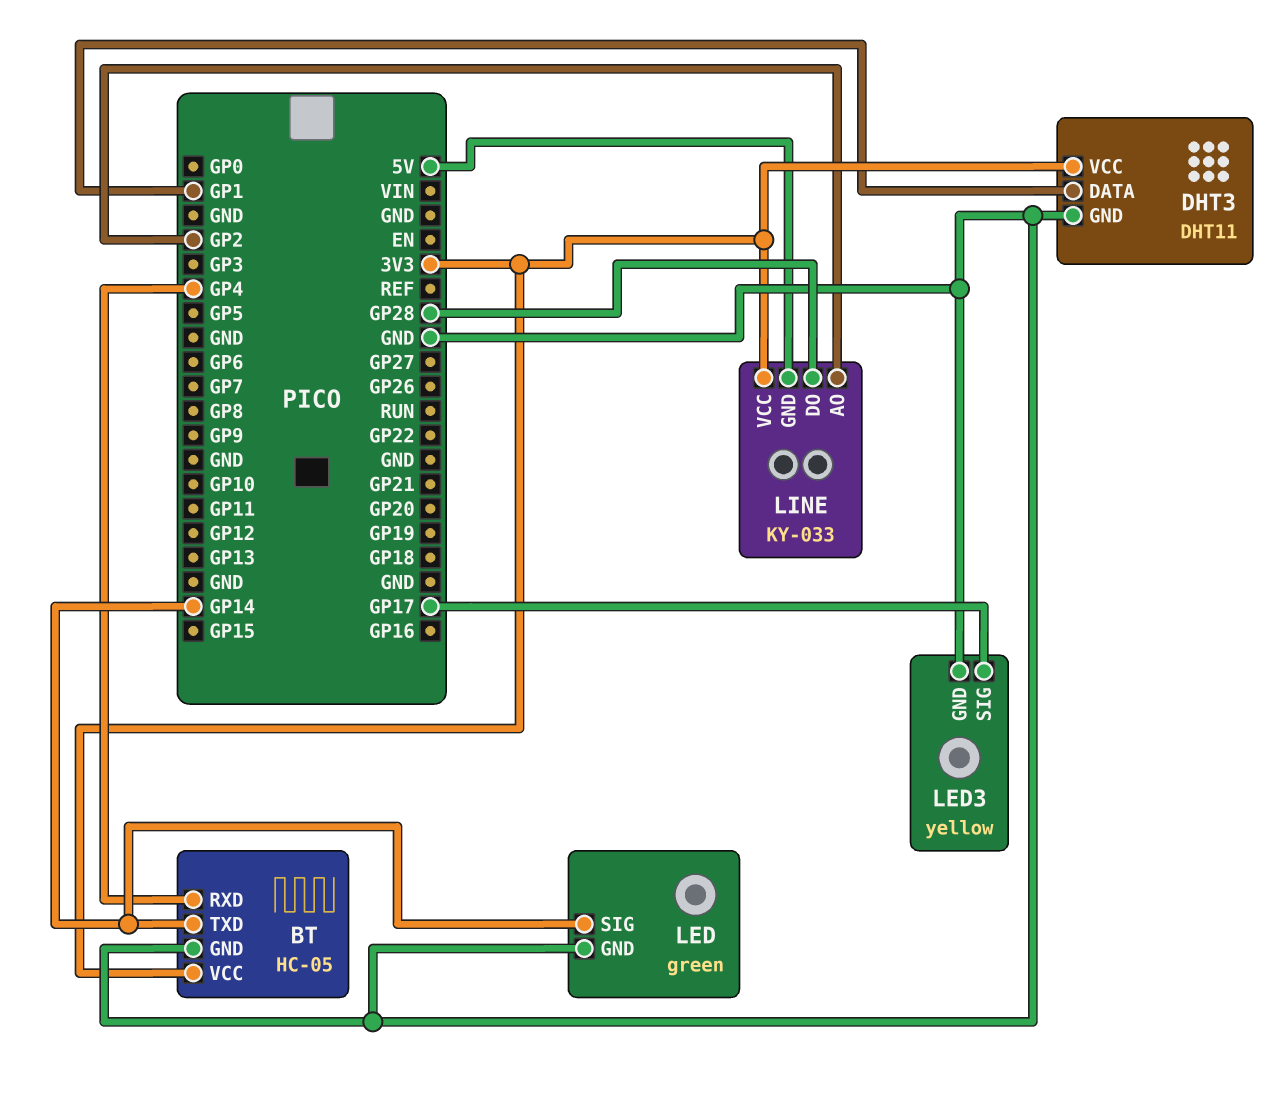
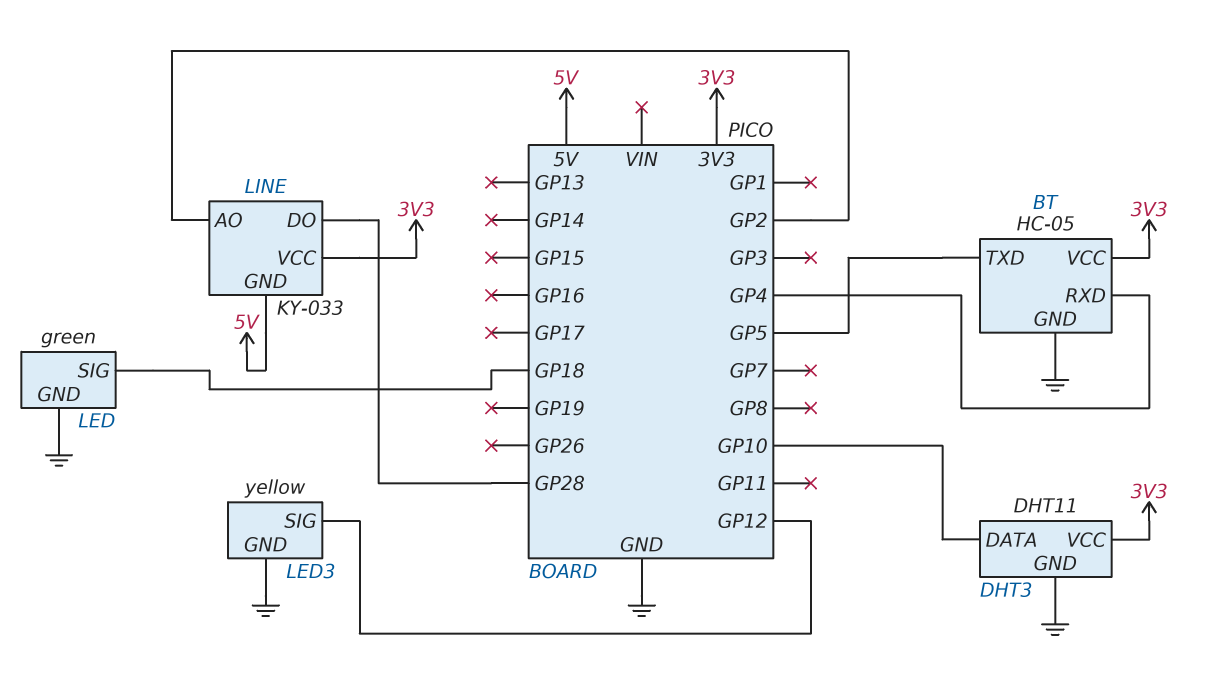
BT pin TXD: GP14 -> GP5
DHT3 pin DATA: GP1 -> GP10
LED pin SIG: GP14 -> GP18
LED3 pin SIG: GP17 -> GP12

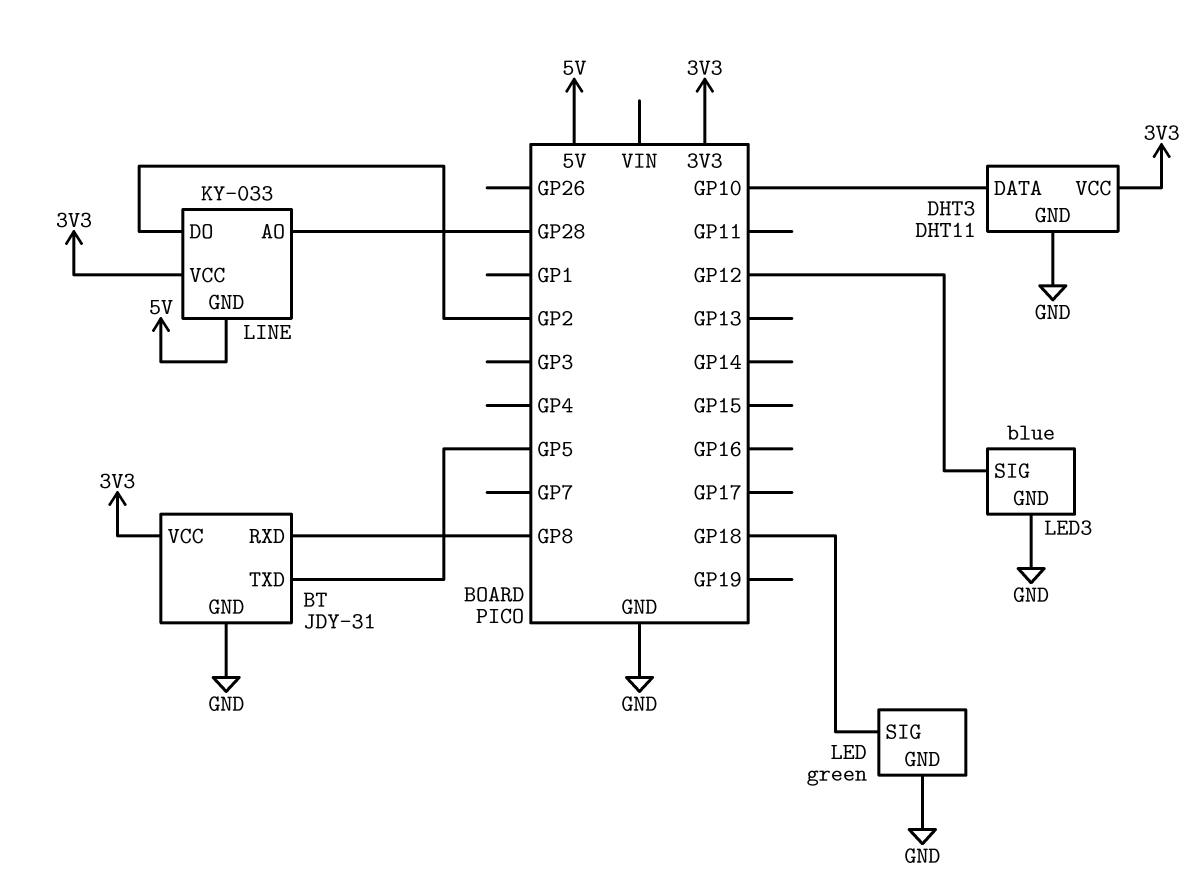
BT: HC-05 -> JDY-31
BT pin RXD: GP4 -> GP8
LED3: yellow -> blue
LINE pin AO: GP2 -> GP28
LINE pin DO: GP28 -> GP2

